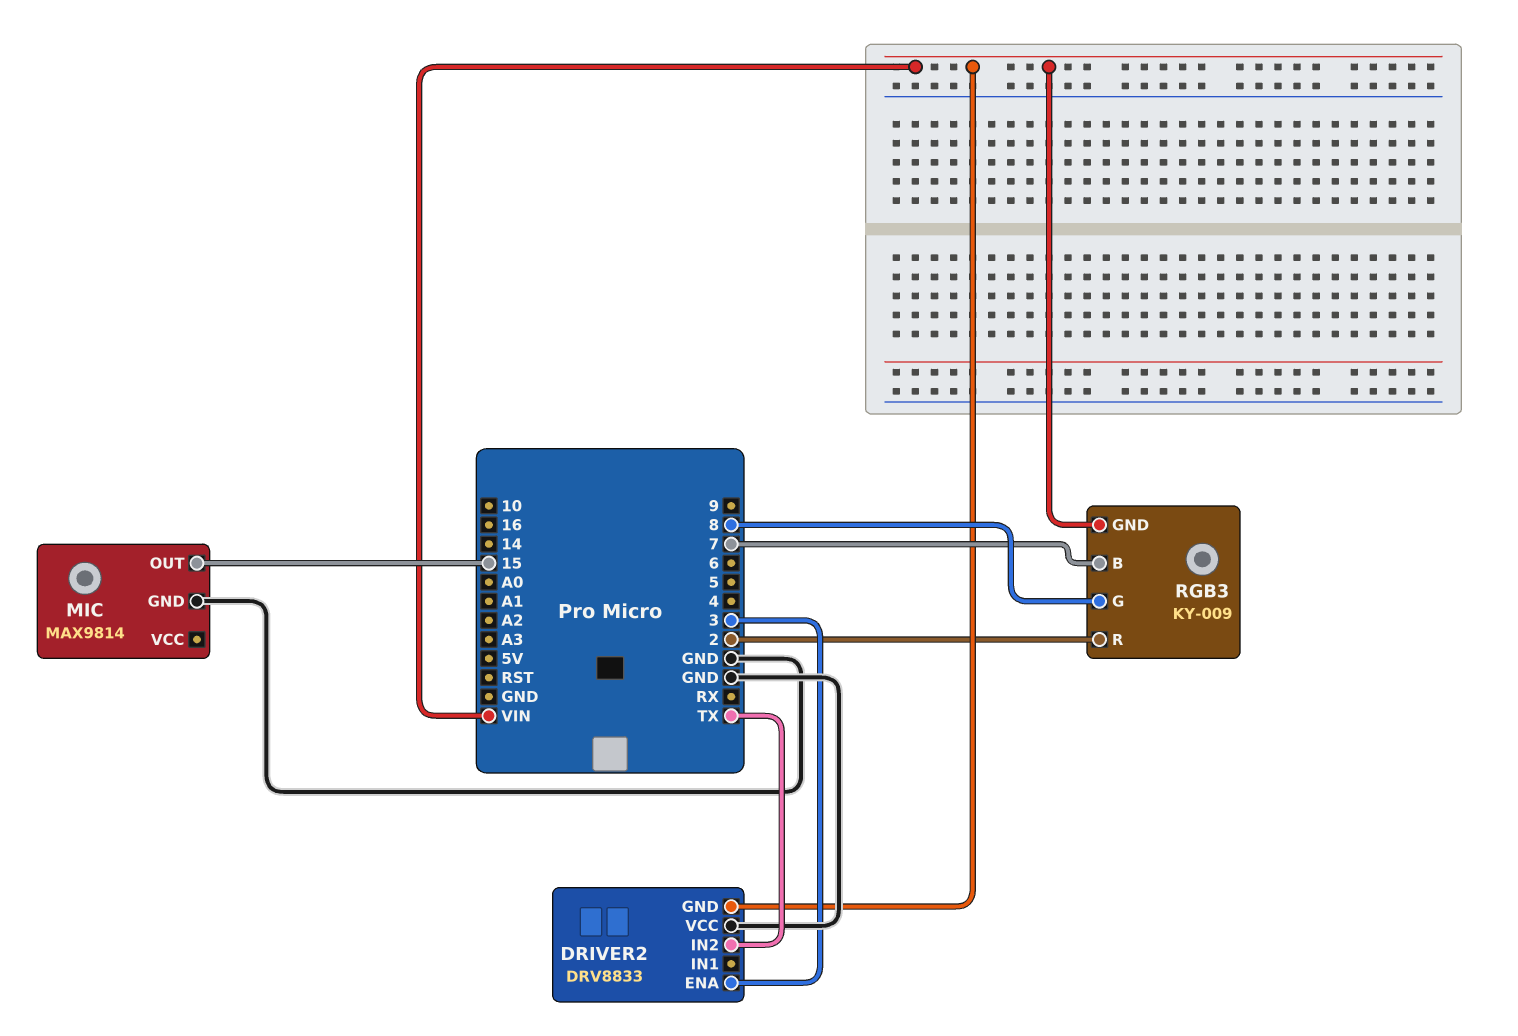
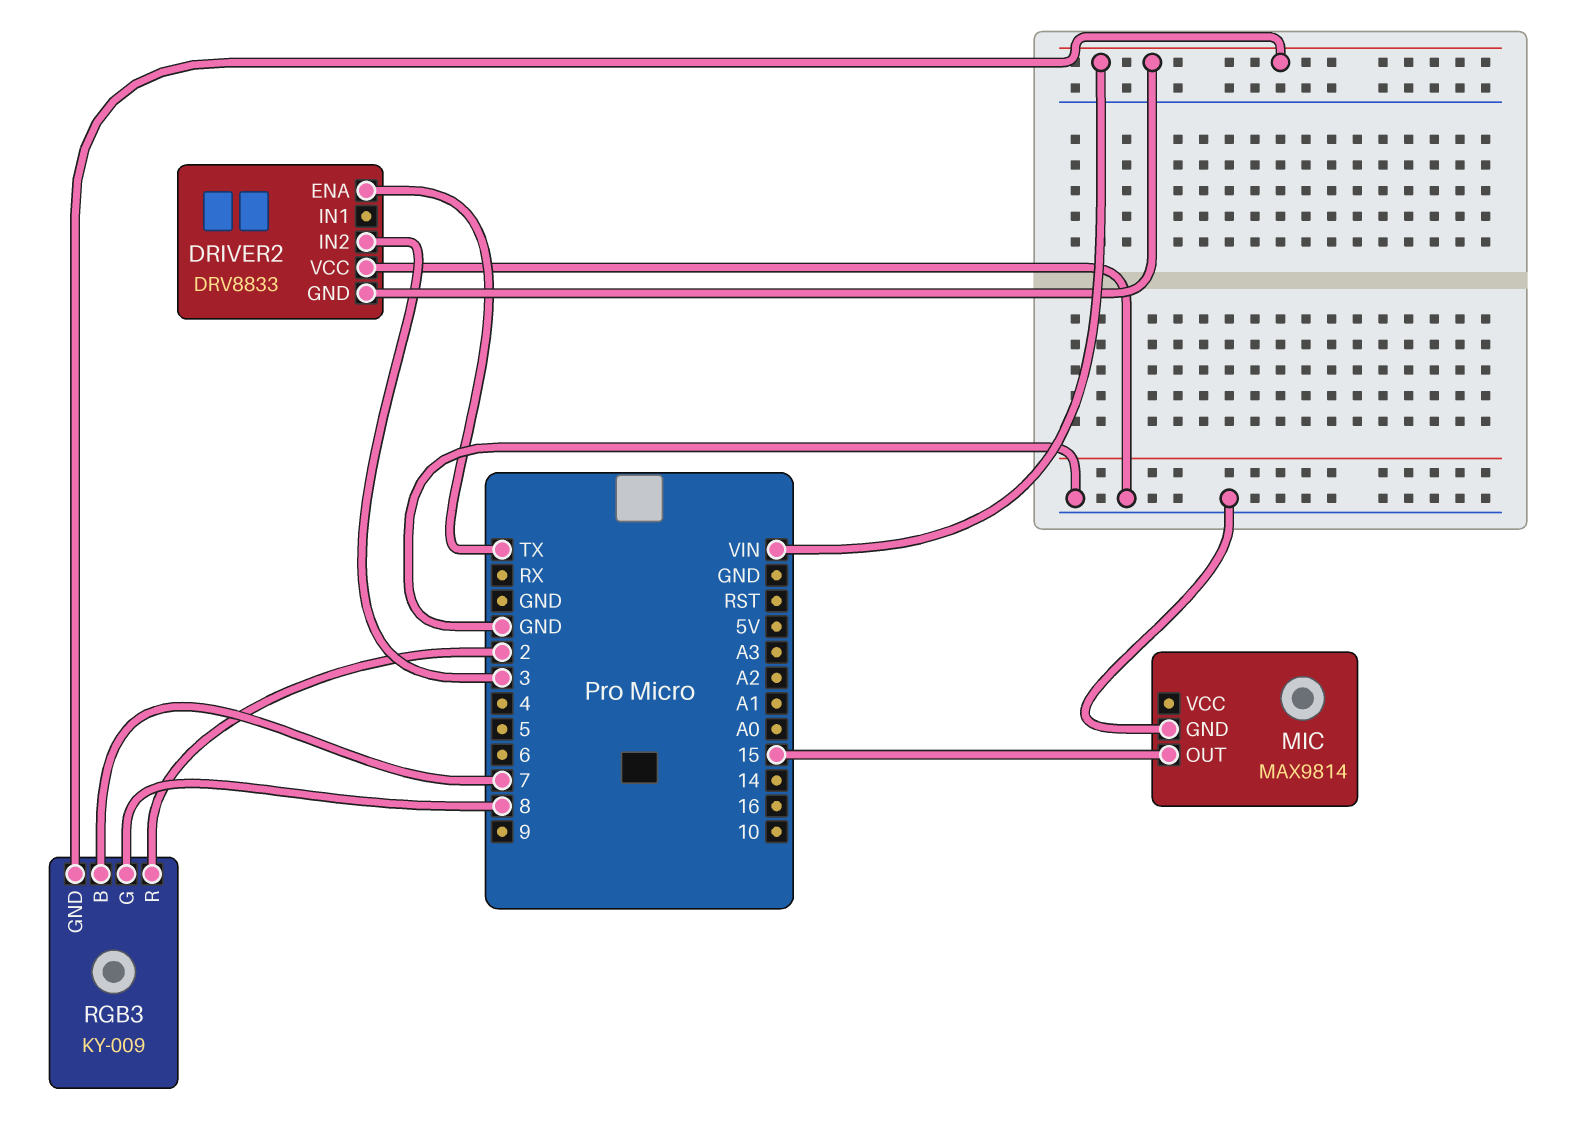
DRIVER2 pin ENA: 3 -> TX
DRIVER2 pin IN2: TX -> 3

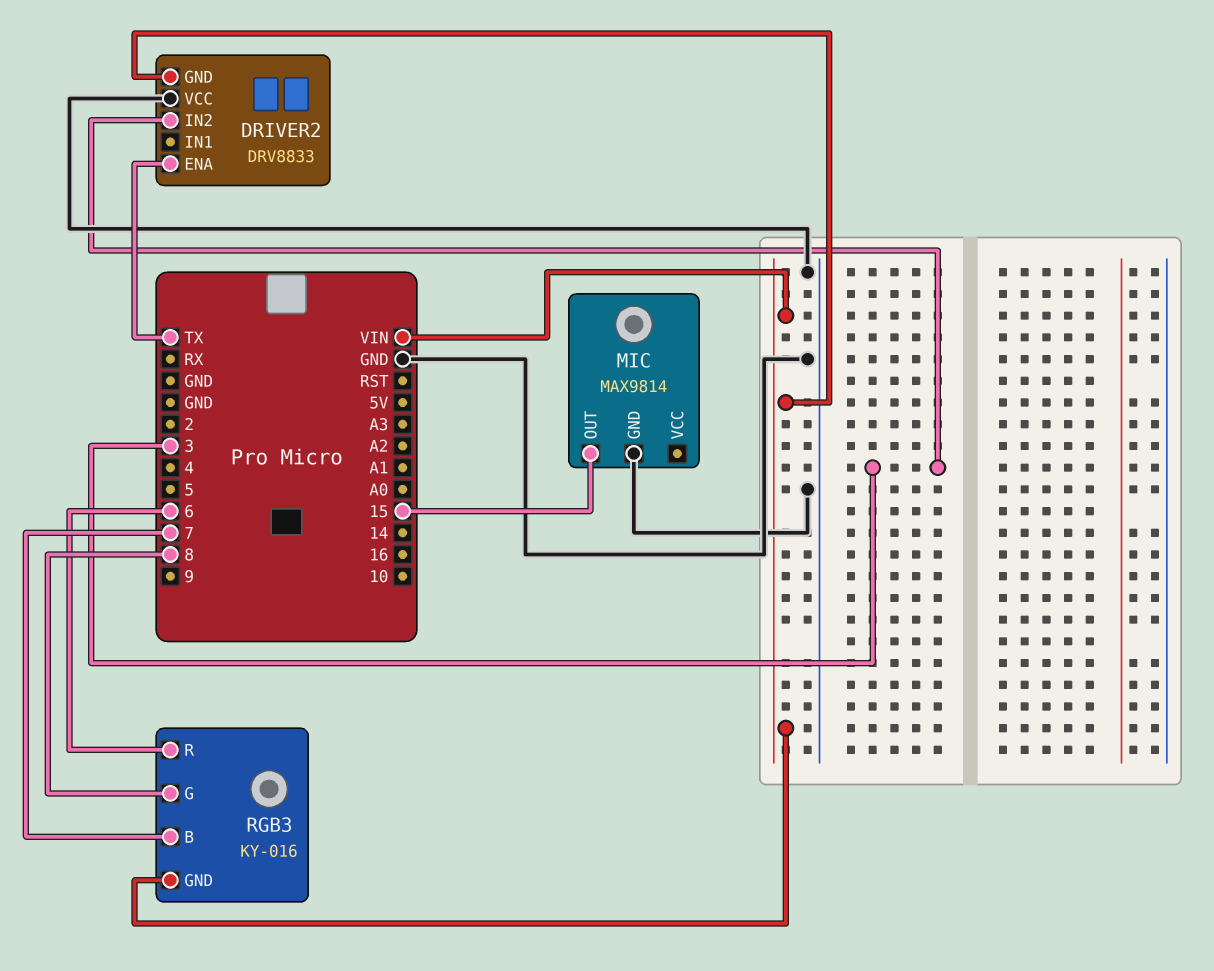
RGB3: KY-009 -> KY-016
RGB3 pin R: 2 -> 6

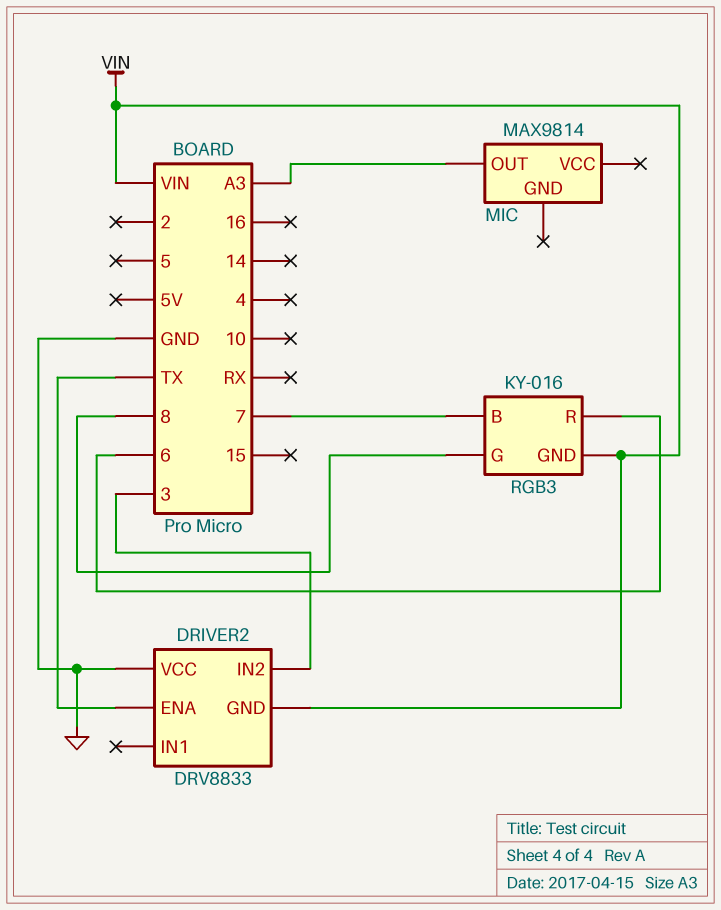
MIC pin GND: GND -> none
MIC pin OUT: 15 -> A3

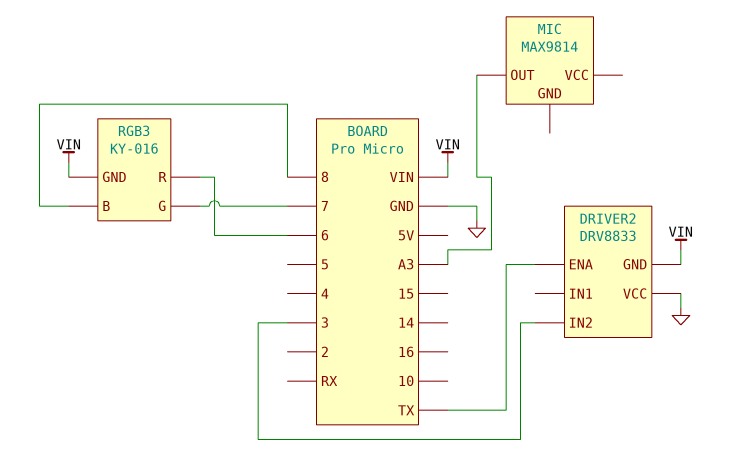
RGB3 pin B: 7 -> 8
RGB3 pin G: 8 -> 7

